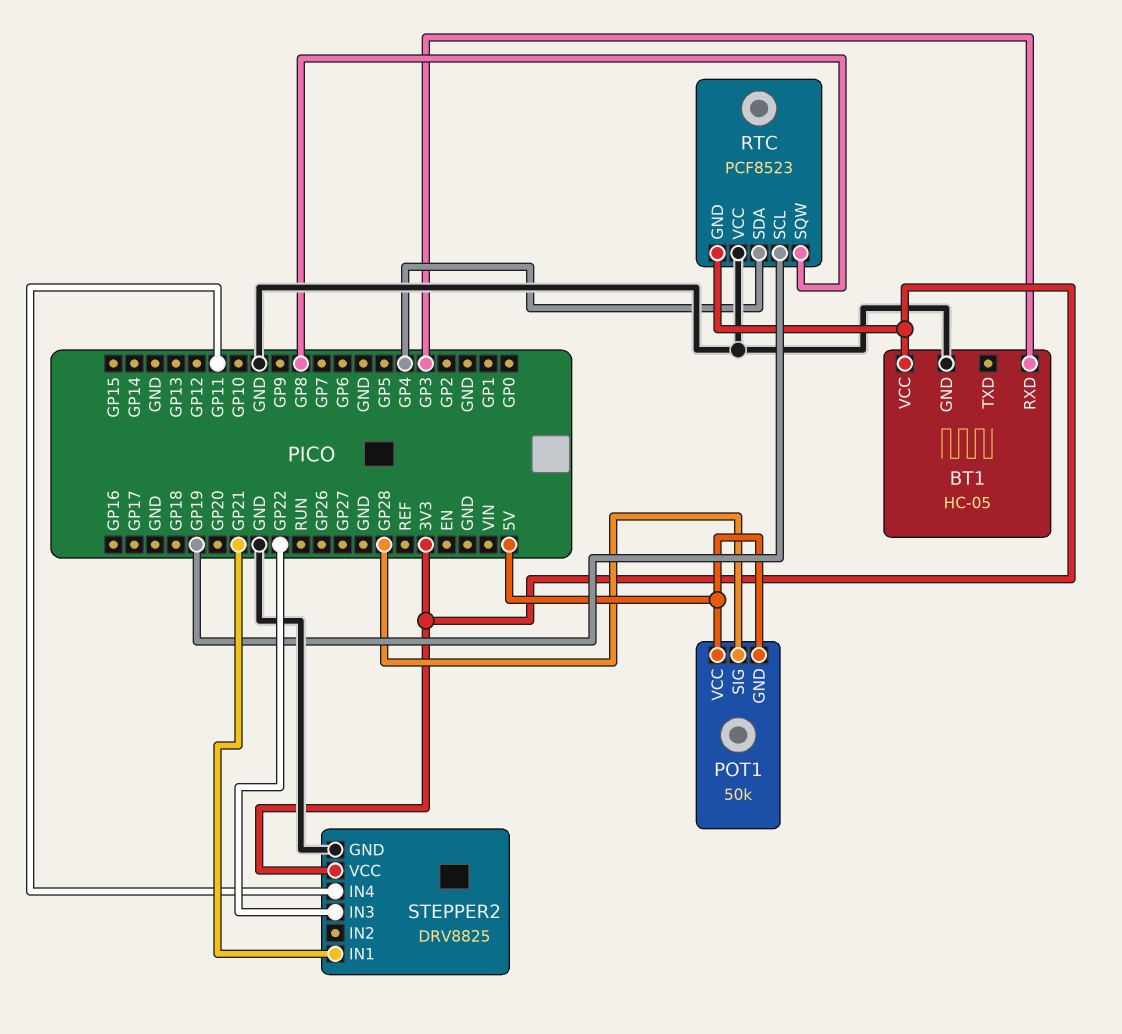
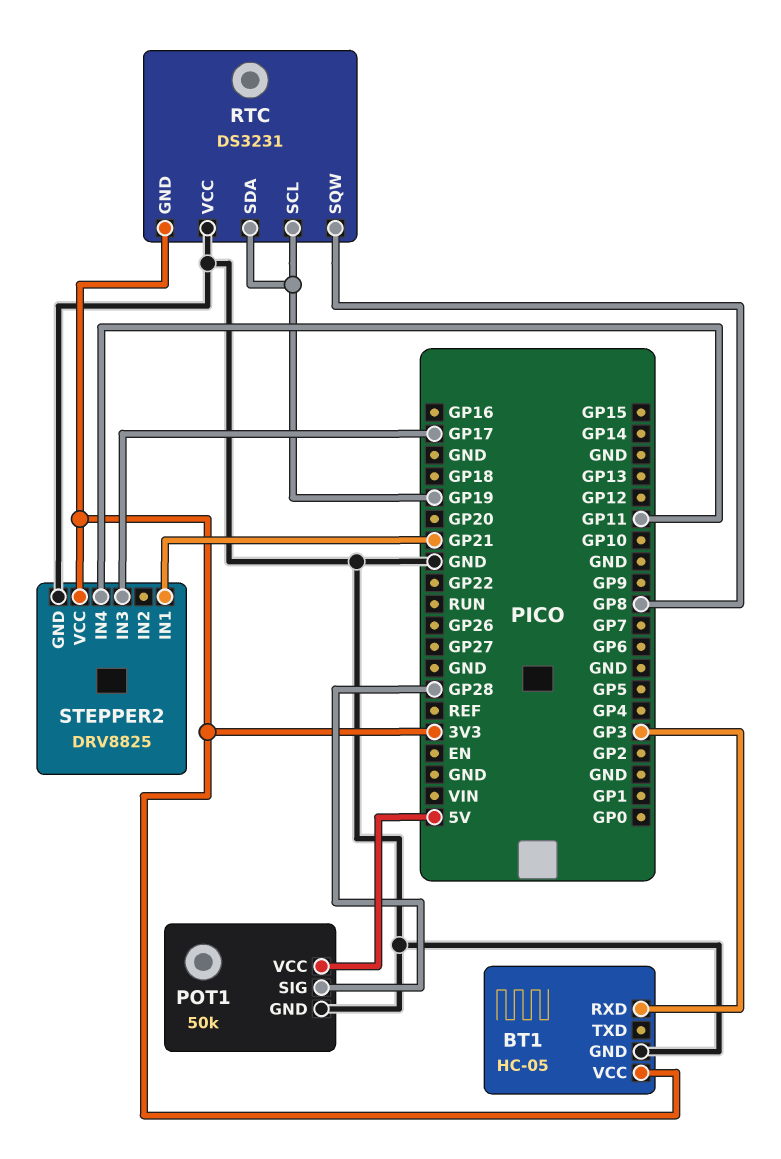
POT1 pin GND: 5V -> GND
RTC: PCF8523 -> DS3231
RTC pin SDA: GP4 -> GP19
STEPPER2 pin IN3: GP22 -> GP17

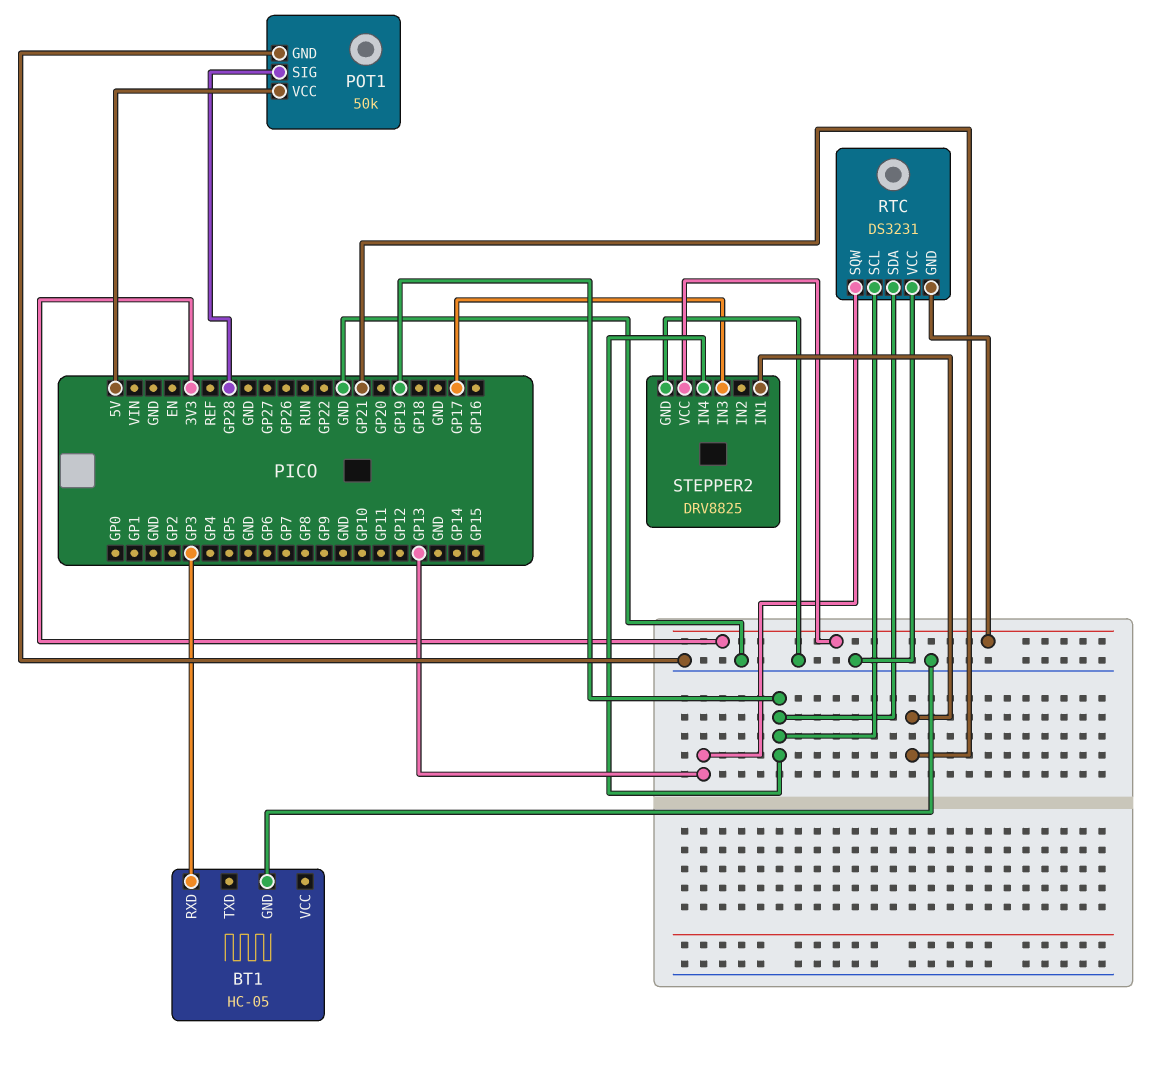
BT1 pin VCC: 3V3 -> none
RTC pin SQW: GP8 -> GP13
STEPPER2 pin IN4: GP11 -> GP19

